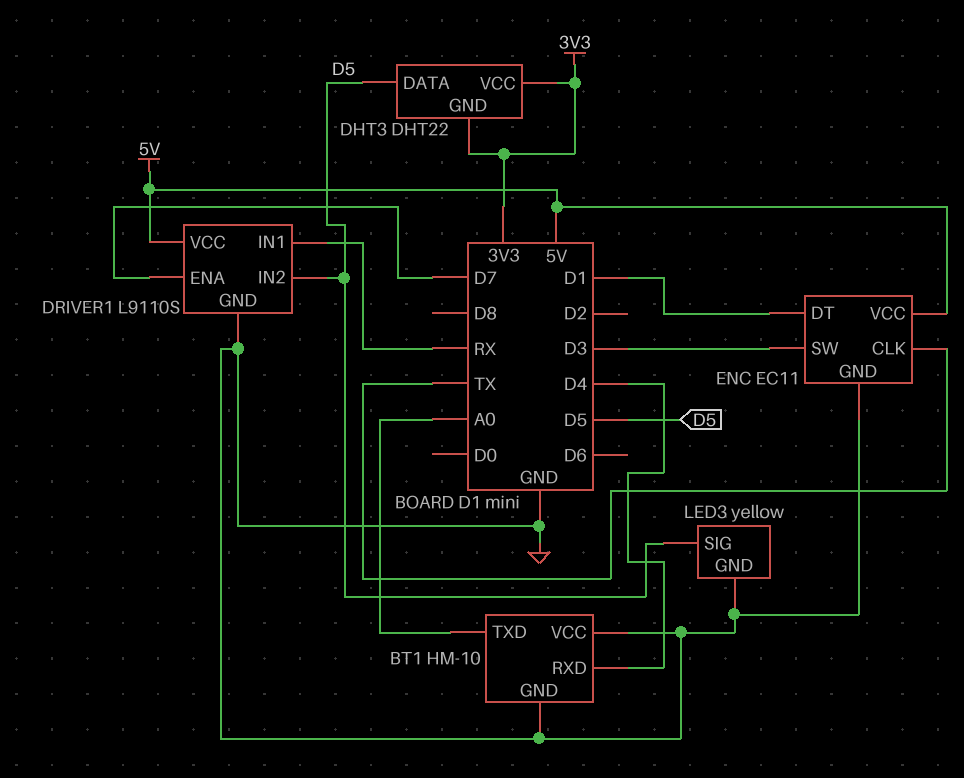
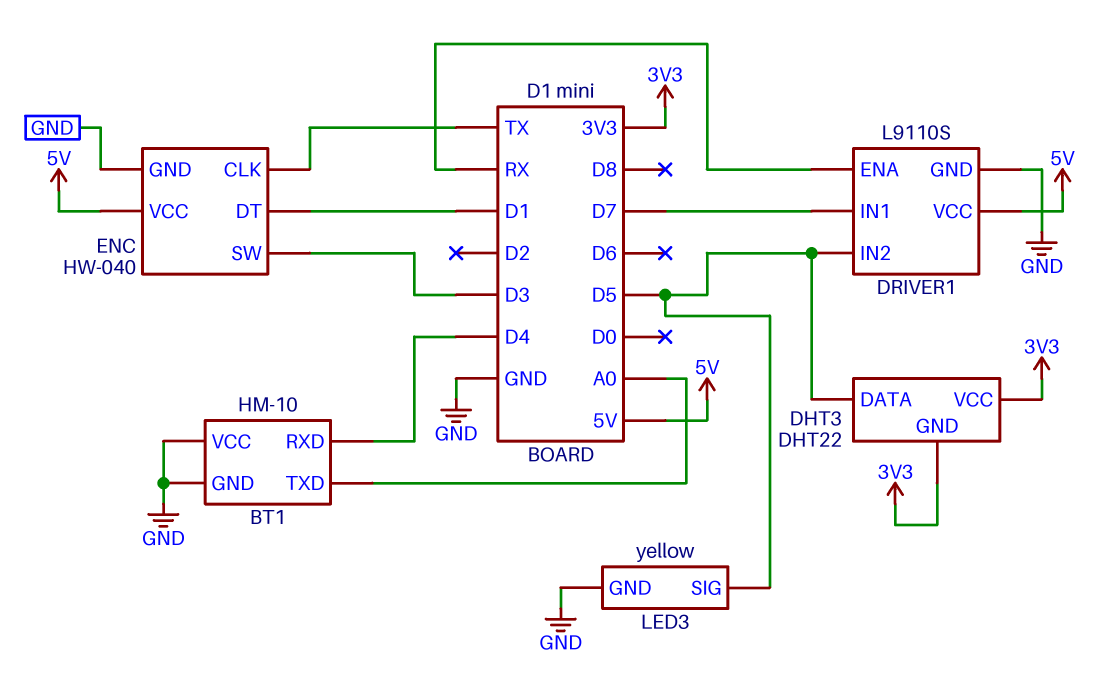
DRIVER1 pin ENA: D7 -> RX
DRIVER1 pin IN1: RX -> D7
ENC: EC11 -> HW-040

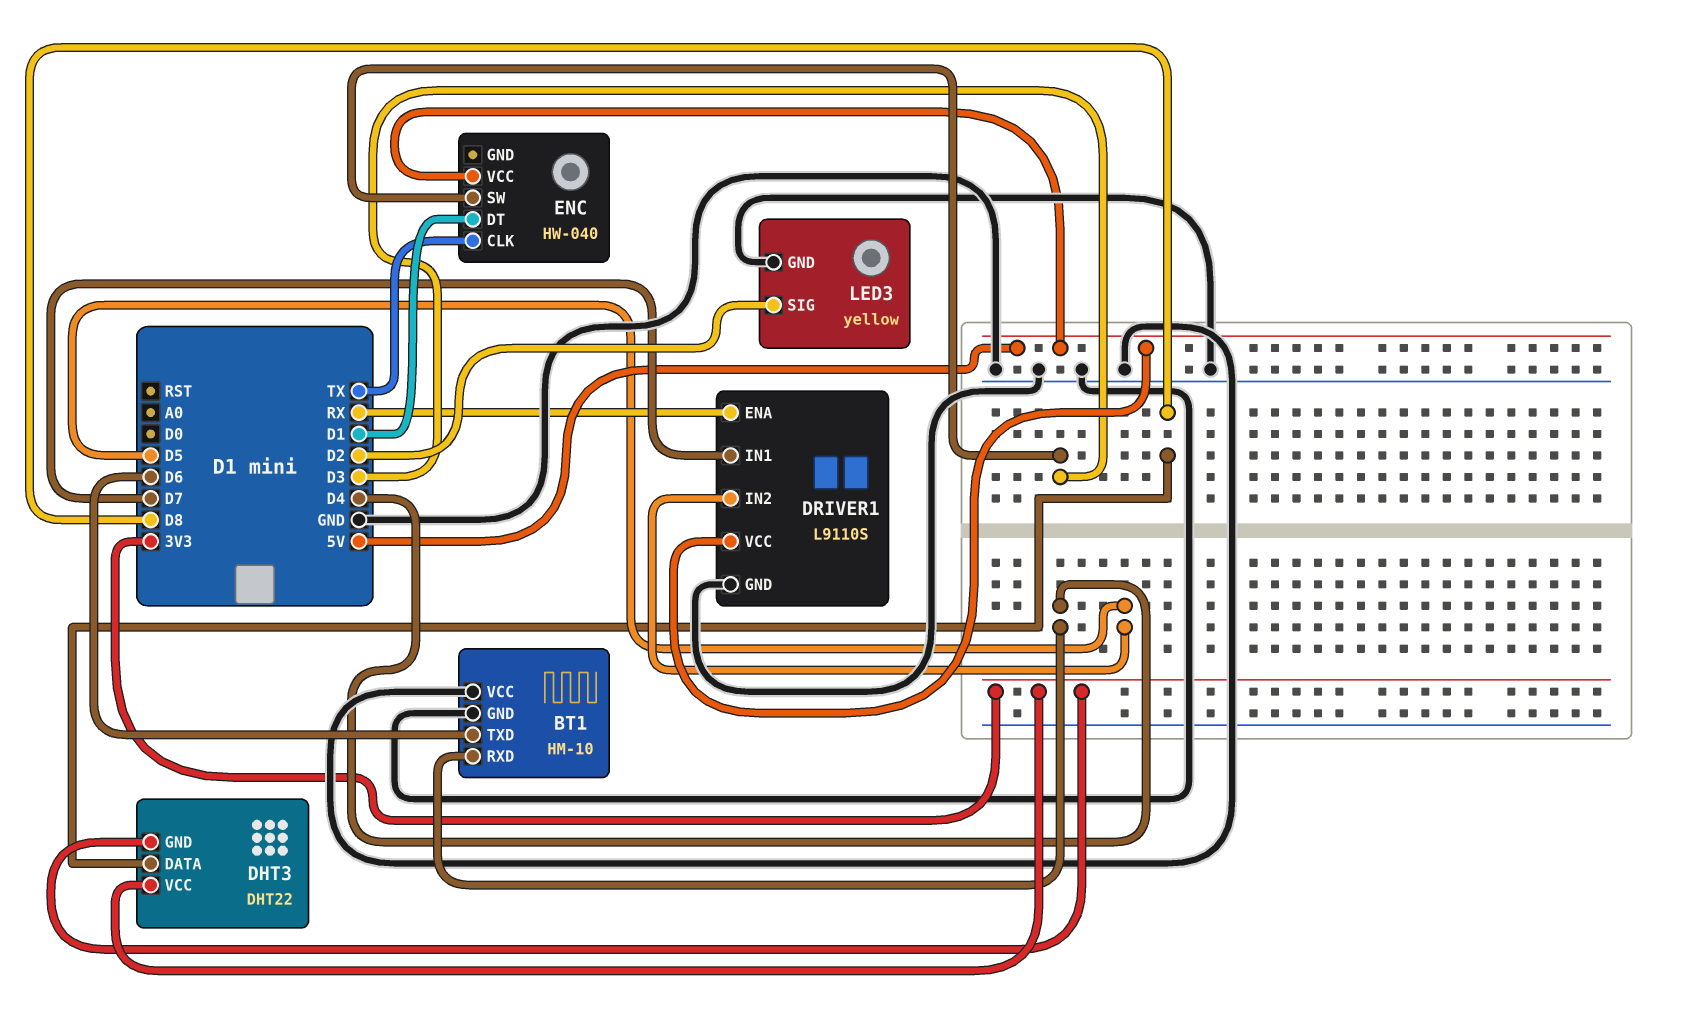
BT1 pin TXD: A0 -> D6
DHT3 pin DATA: D5 -> D8
ENC pin GND: GND -> none
LED3 pin SIG: D5 -> D2

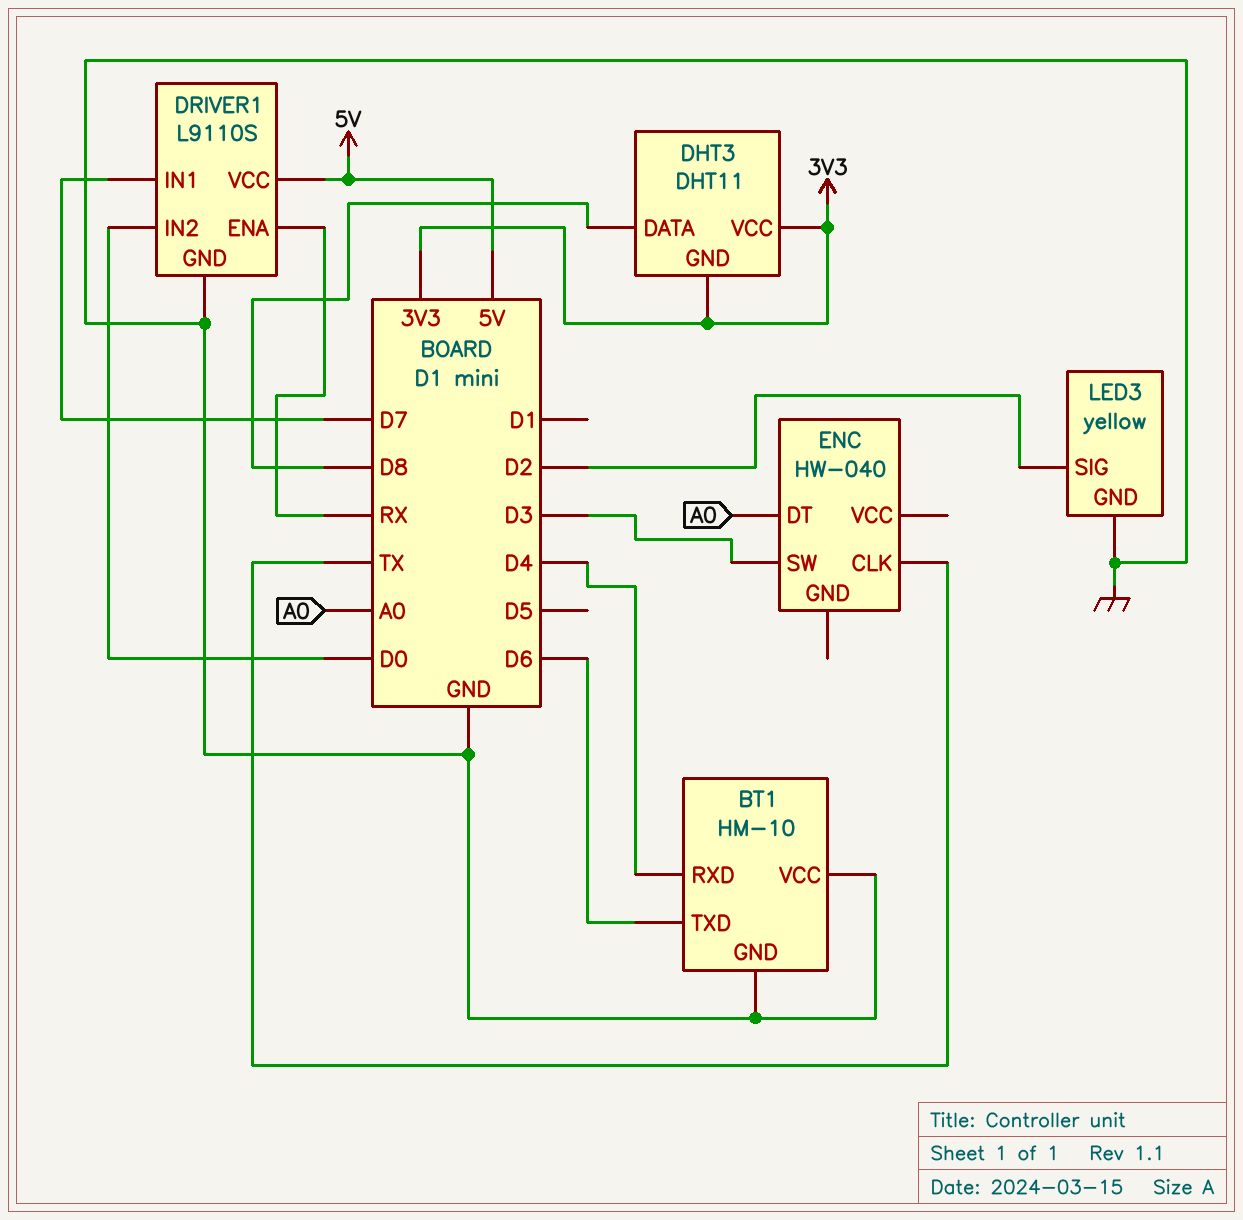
DHT3: DHT22 -> DHT11
DRIVER1 pin IN2: D5 -> D0
ENC pin DT: D1 -> A0
ENC pin VCC: 5V -> none

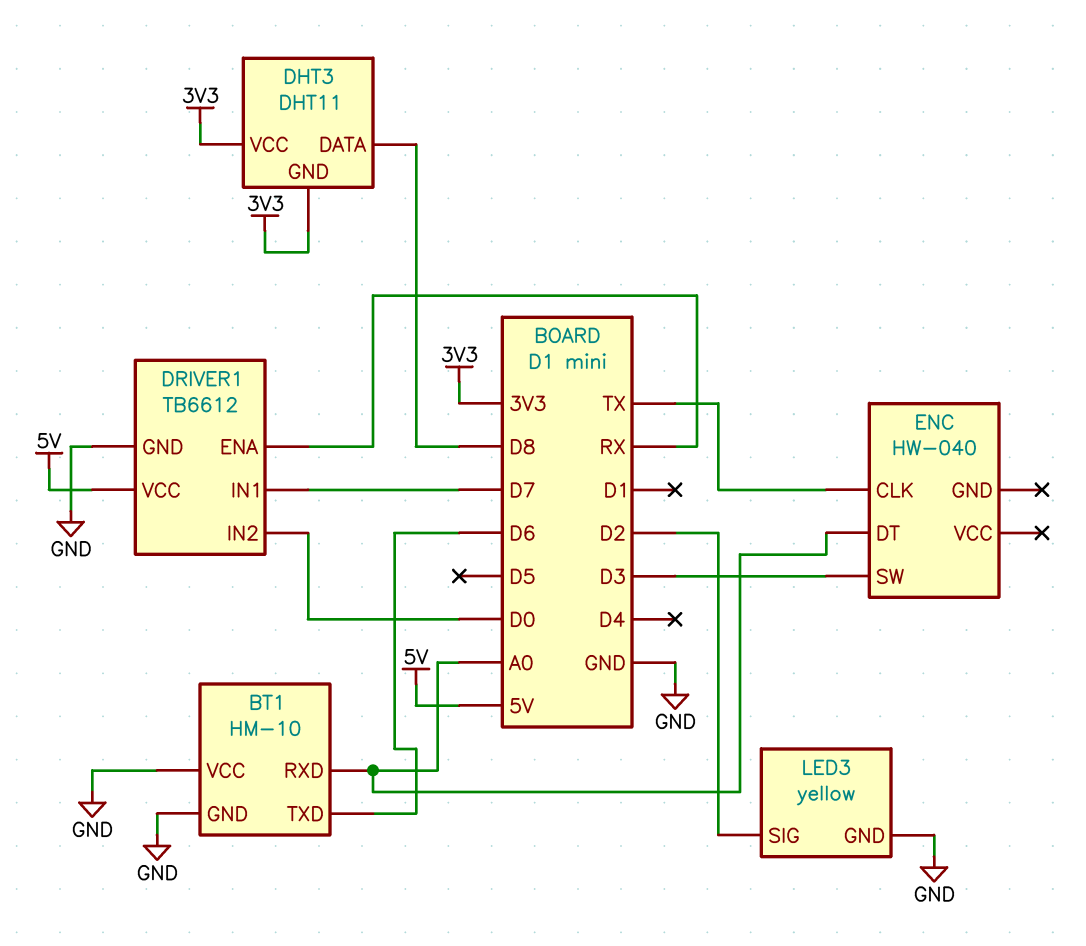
BT1 pin RXD: D4 -> A0
DRIVER1: L9110S -> TB6612

